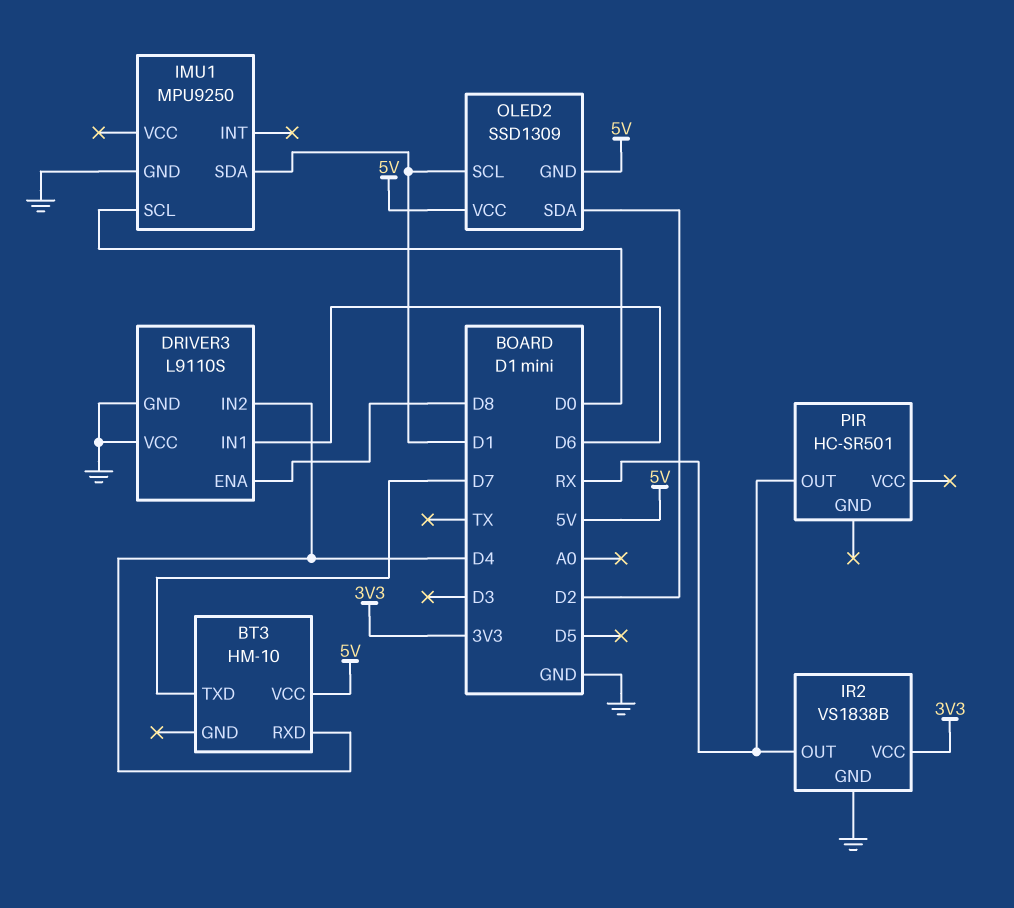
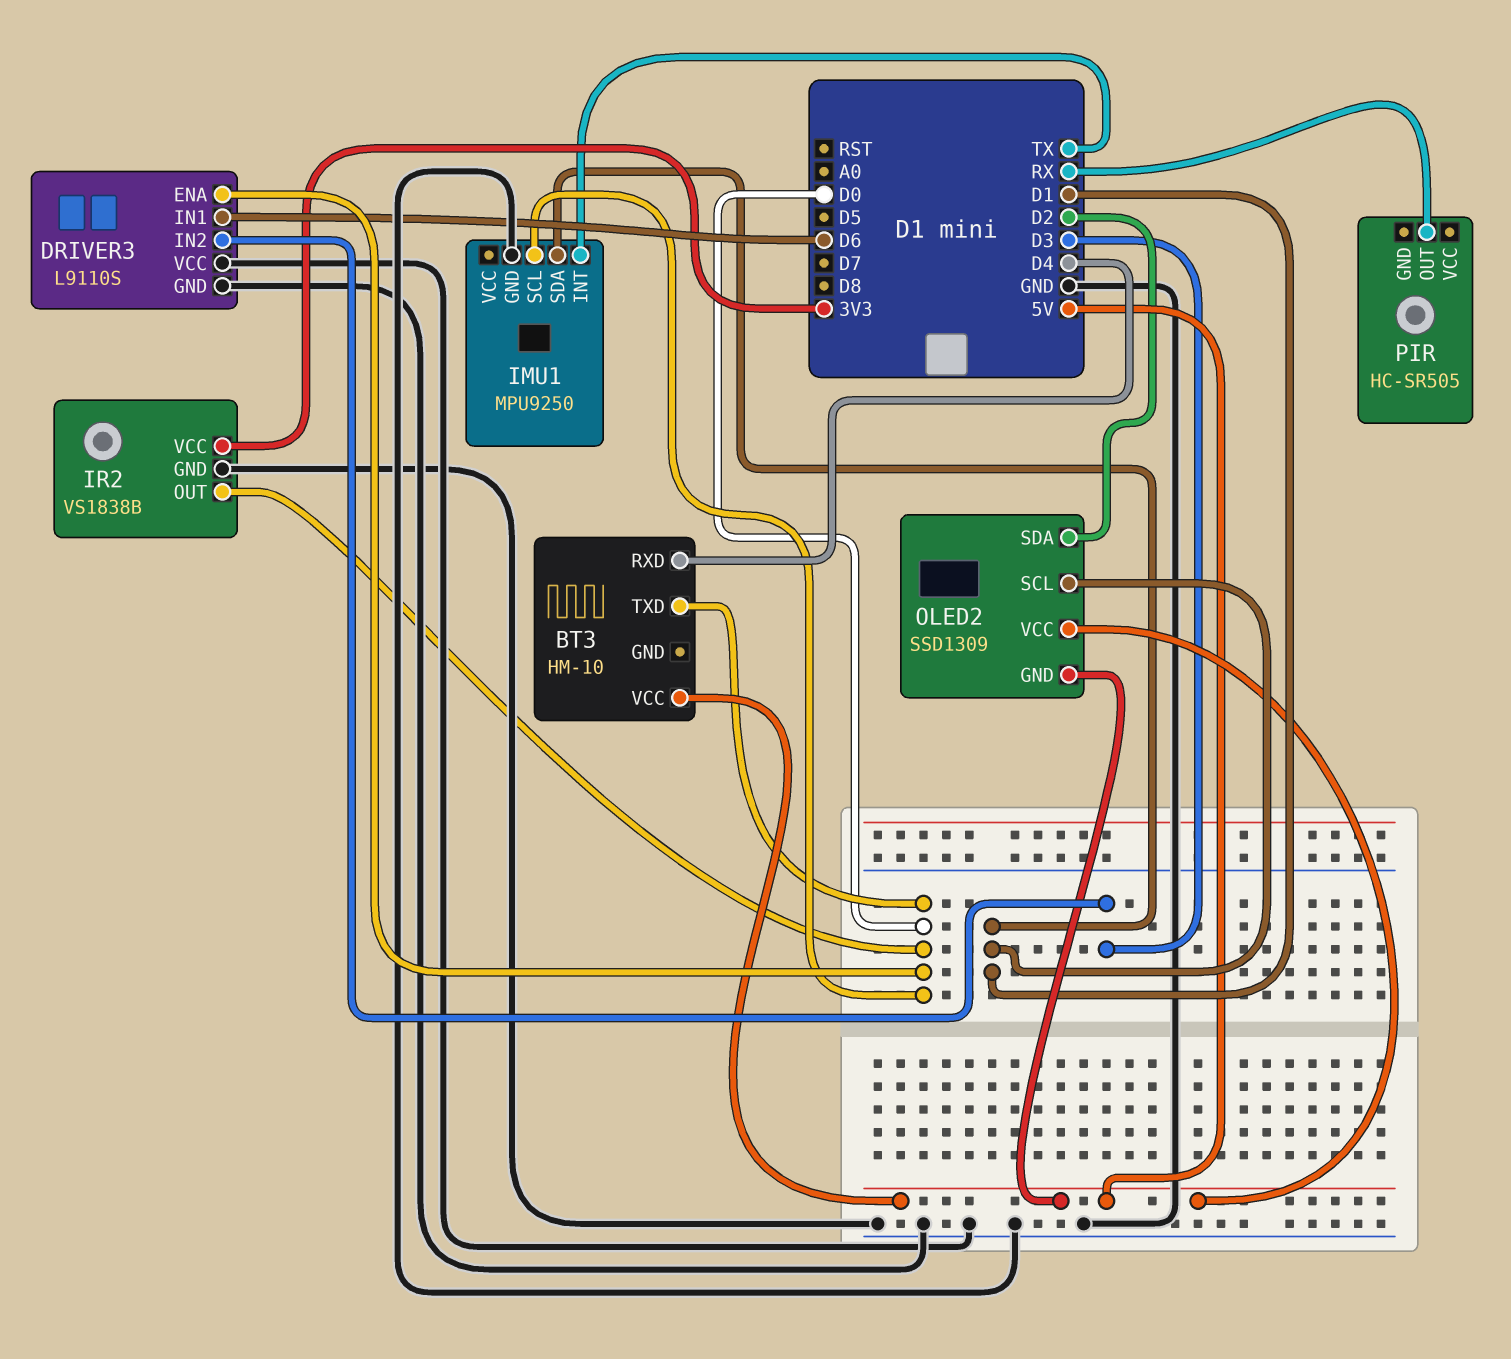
BT3 pin TXD: D7 -> D0
DRIVER3 pin ENA: D8 -> D0
DRIVER3 pin IN2: D4 -> D3
IMU1 pin INT: none -> TX
IR2 pin OUT: RX -> D0
PIR: HC-SR501 -> HC-SR505

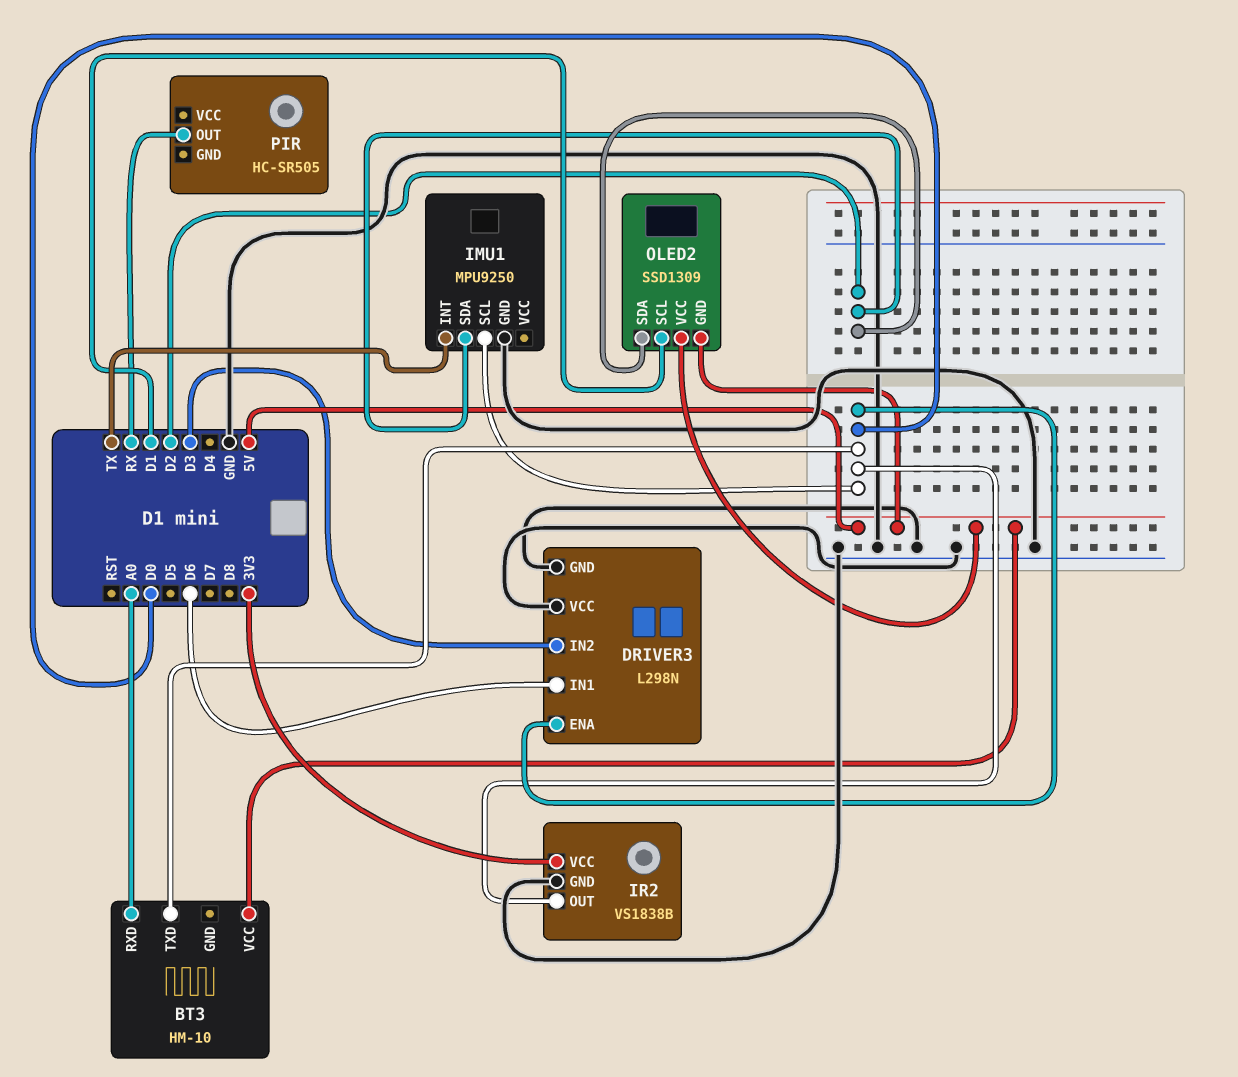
BT3 pin RXD: D4 -> A0
DRIVER3: L9110S -> L298N
IMU1 pin SDA: D1 -> D2

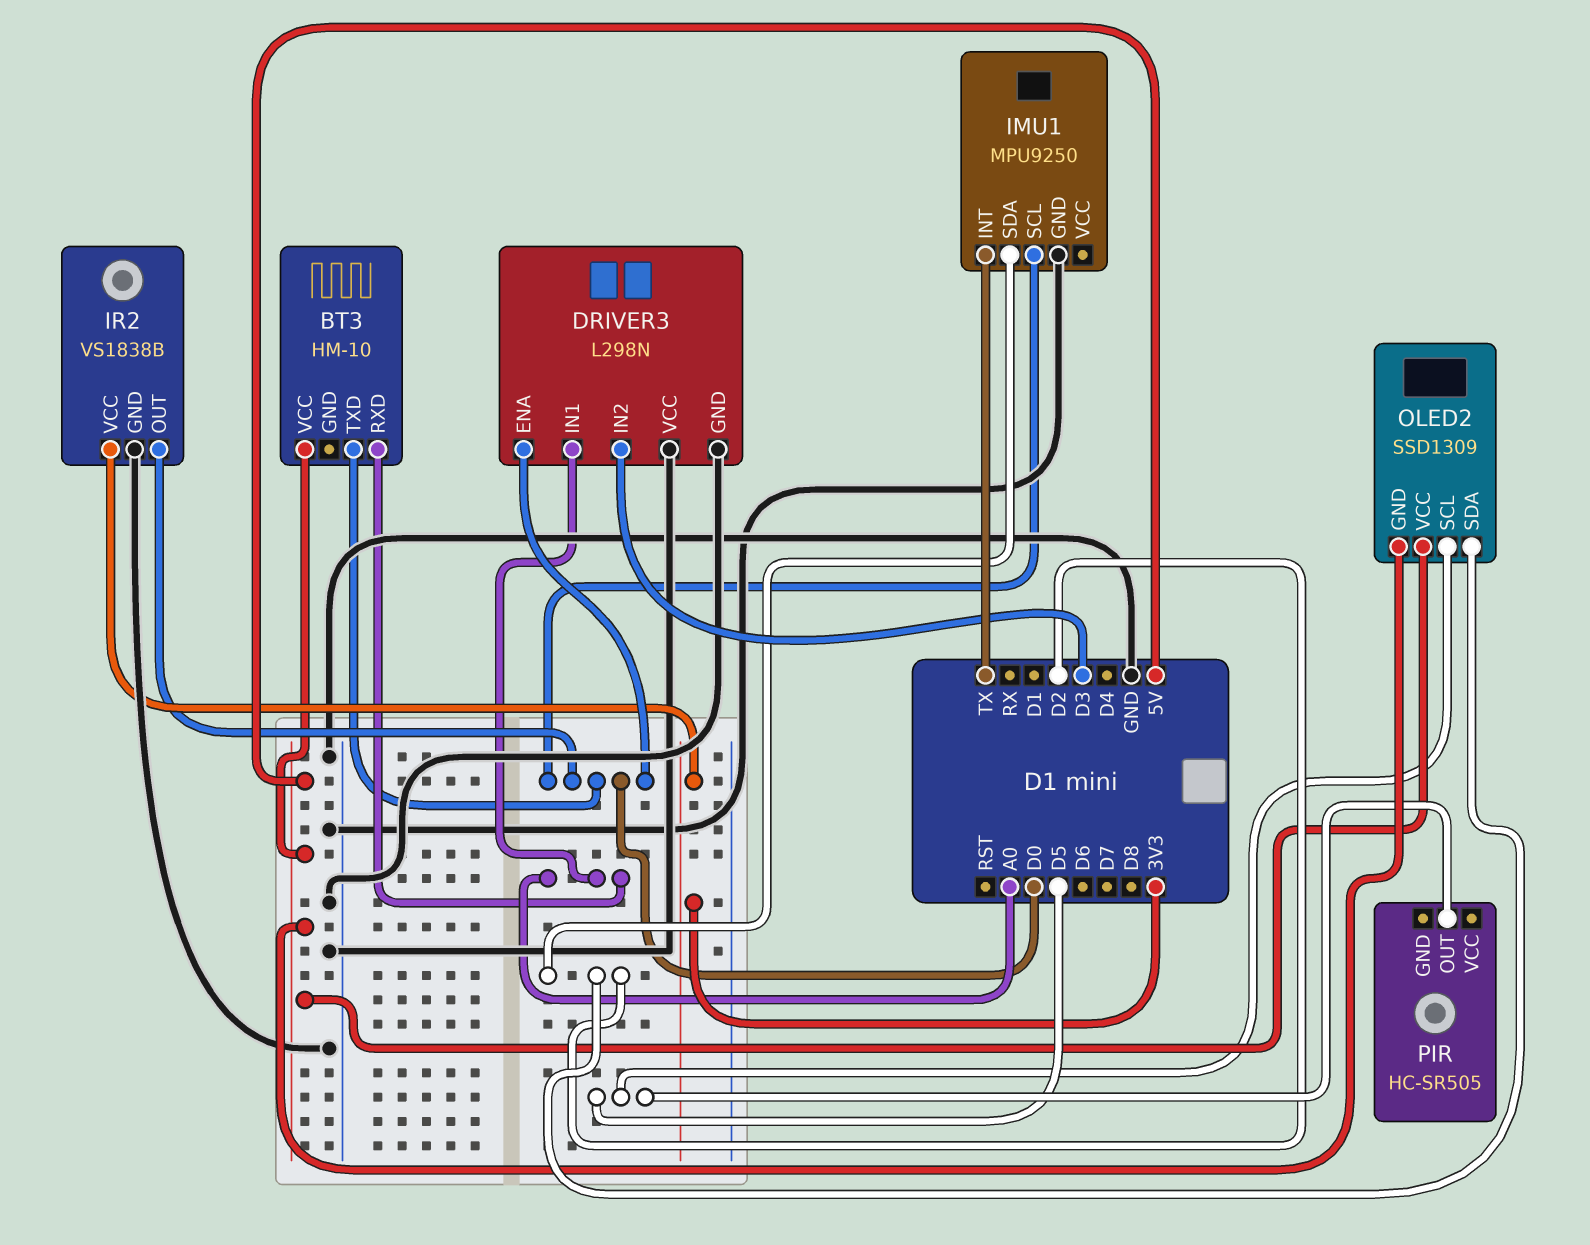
DRIVER3 pin IN1: D6 -> A0
OLED2 pin SCL: D1 -> D5
PIR pin OUT: RX -> D5

